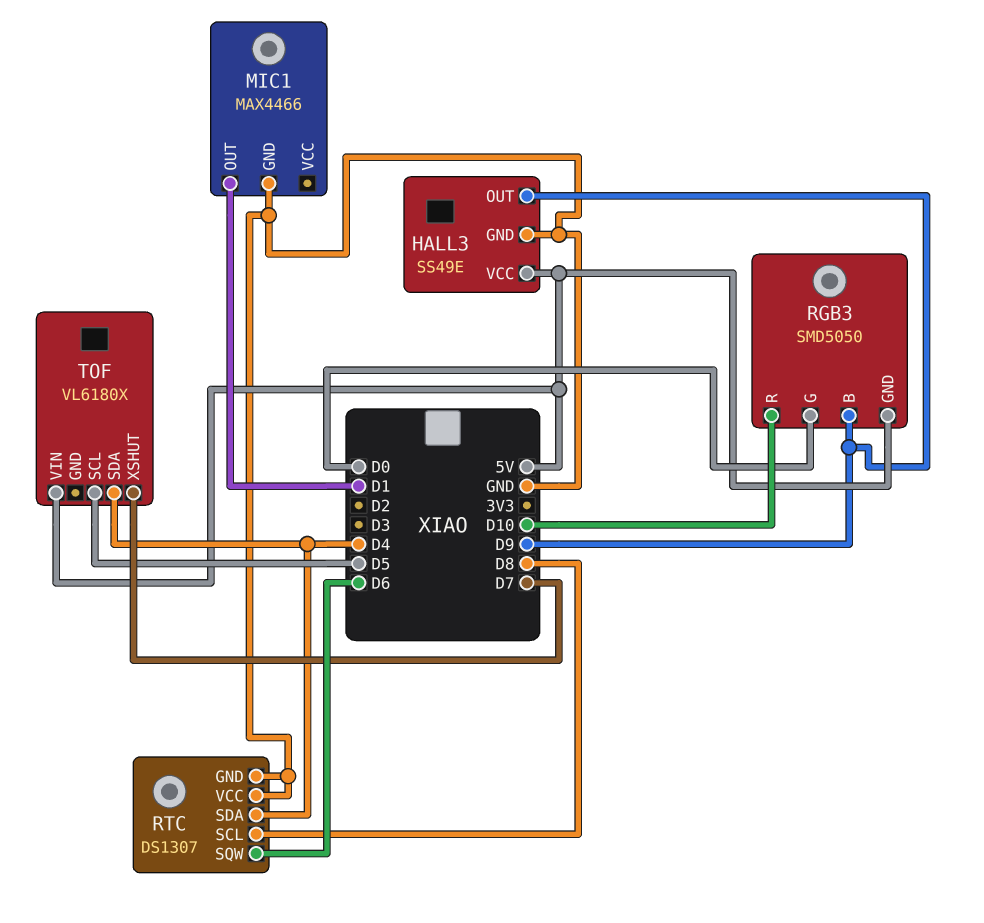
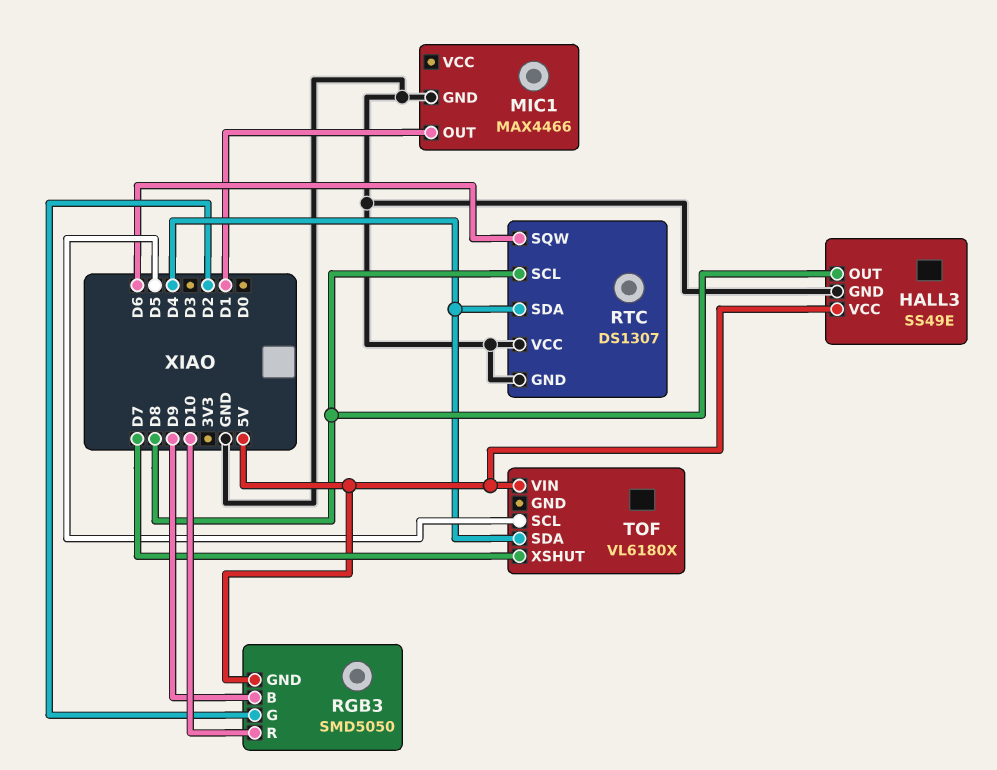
HALL3 pin OUT: D9 -> D8
RGB3 pin G: D0 -> D2

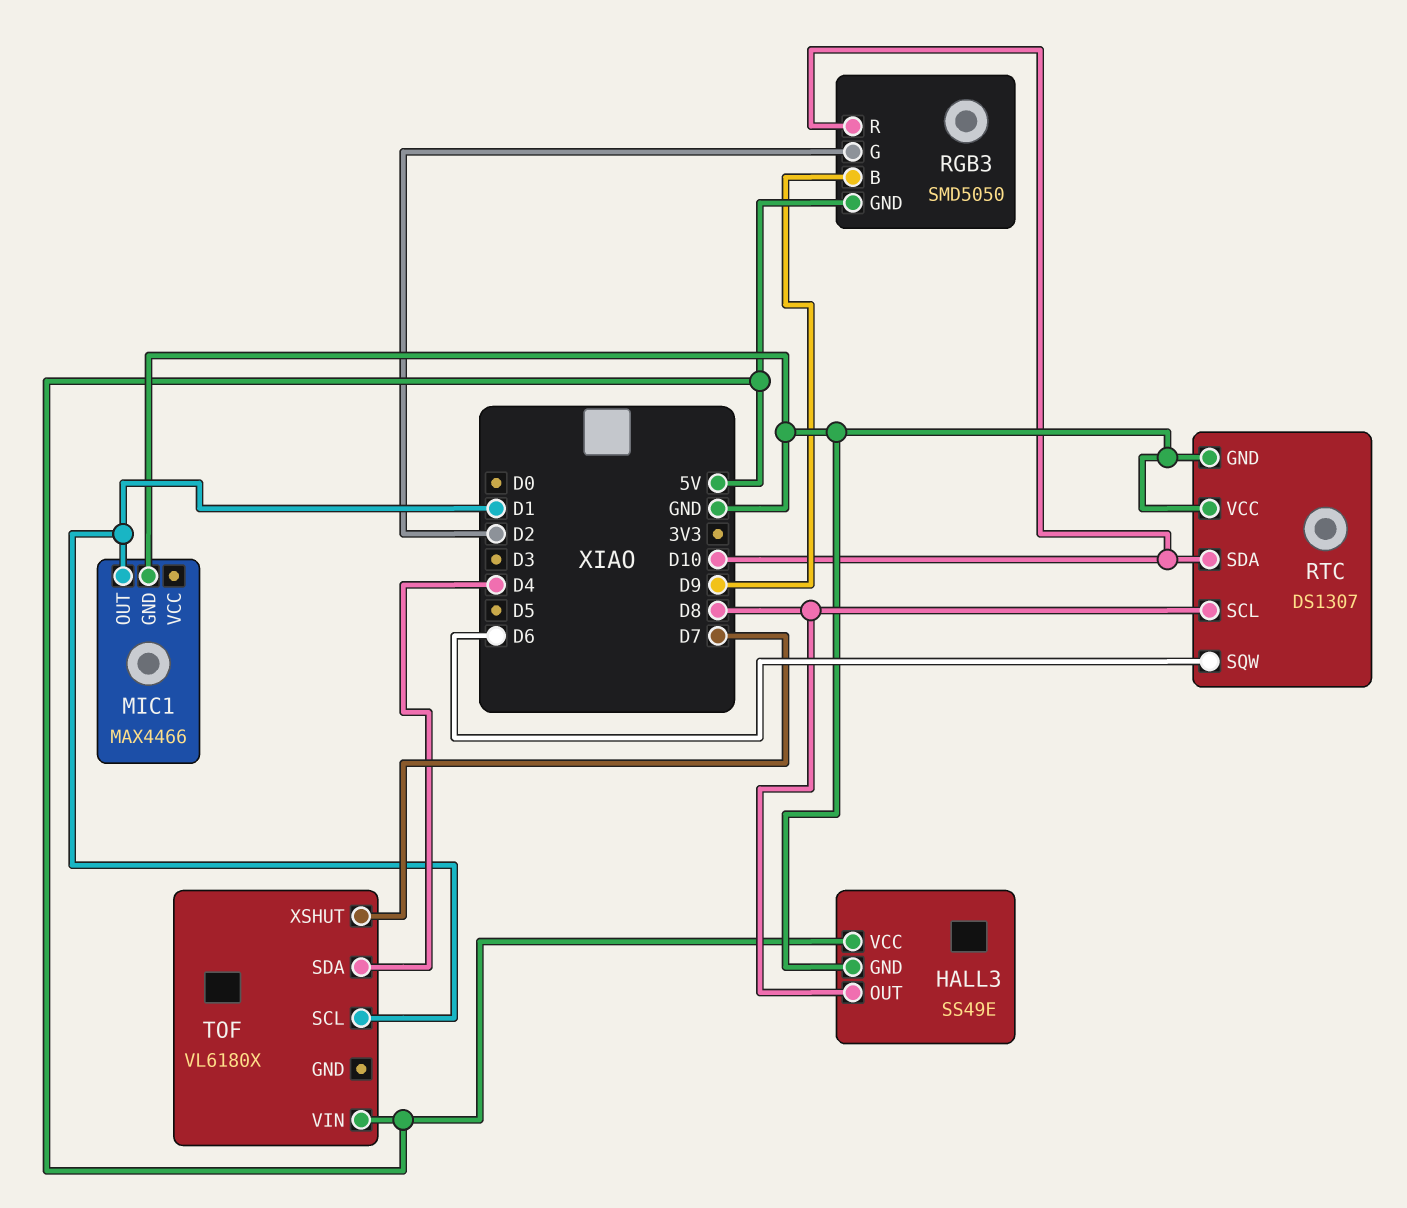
RTC pin SDA: D4 -> D10
TOF pin SCL: D5 -> D1

